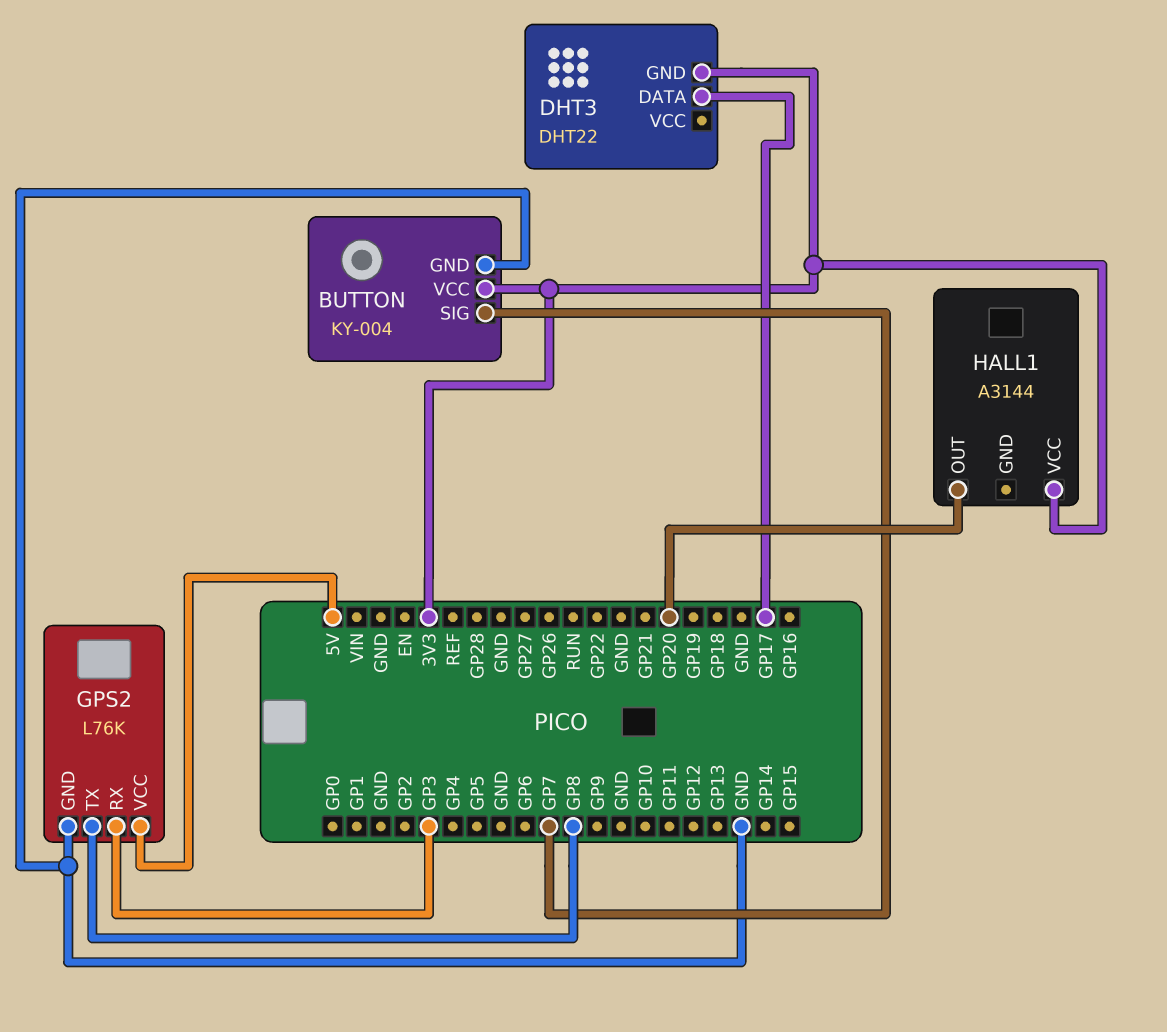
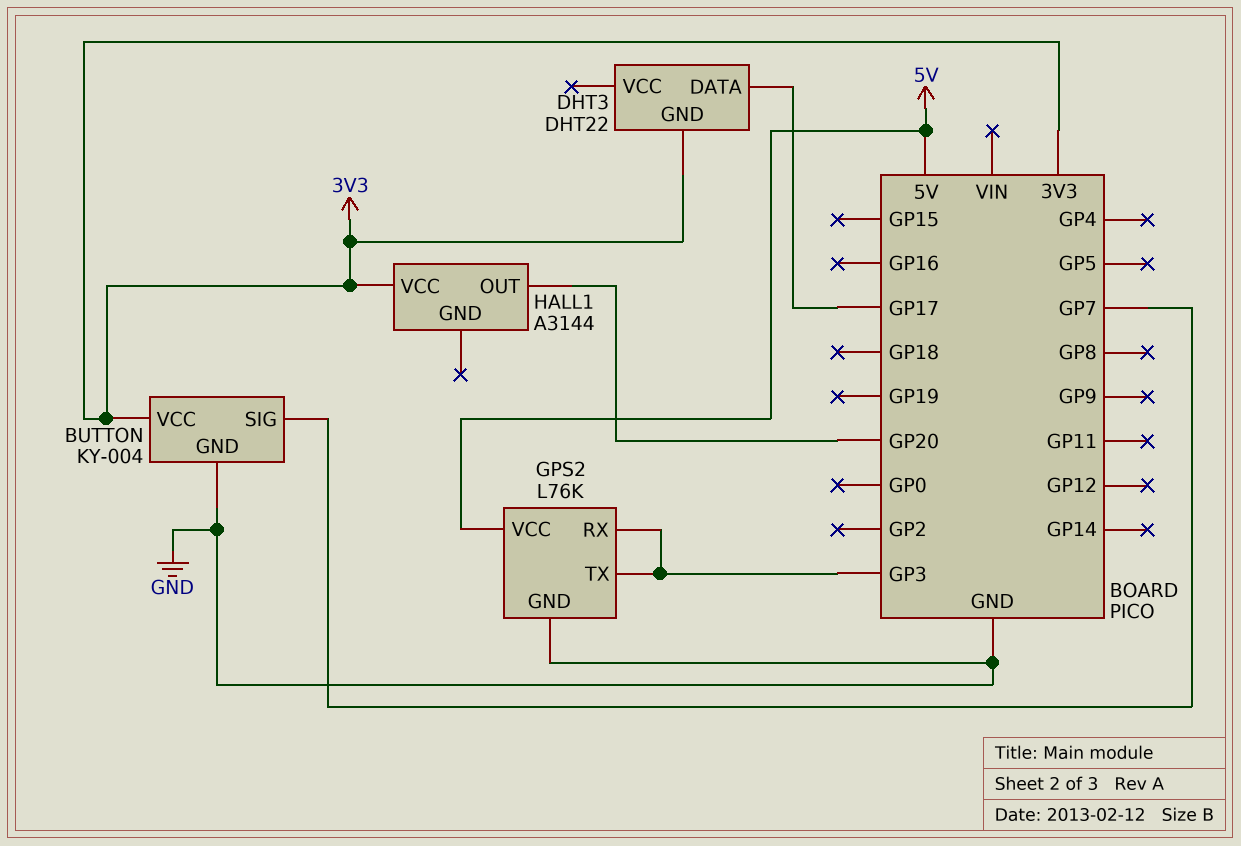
GPS2 pin TX: GP8 -> GP3

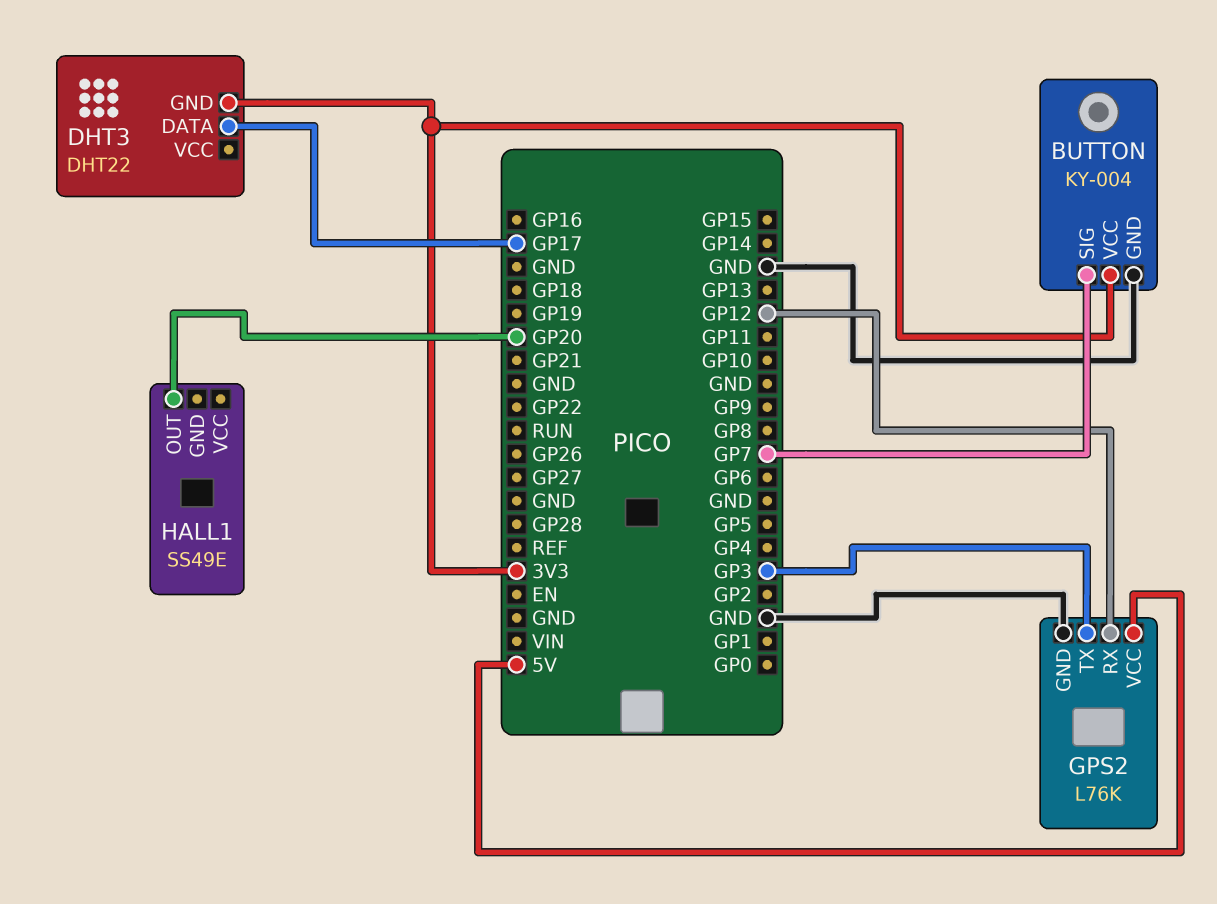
GPS2 pin RX: GP3 -> GP12
HALL1: A3144 -> SS49E
HALL1 pin VCC: 3V3 -> none

